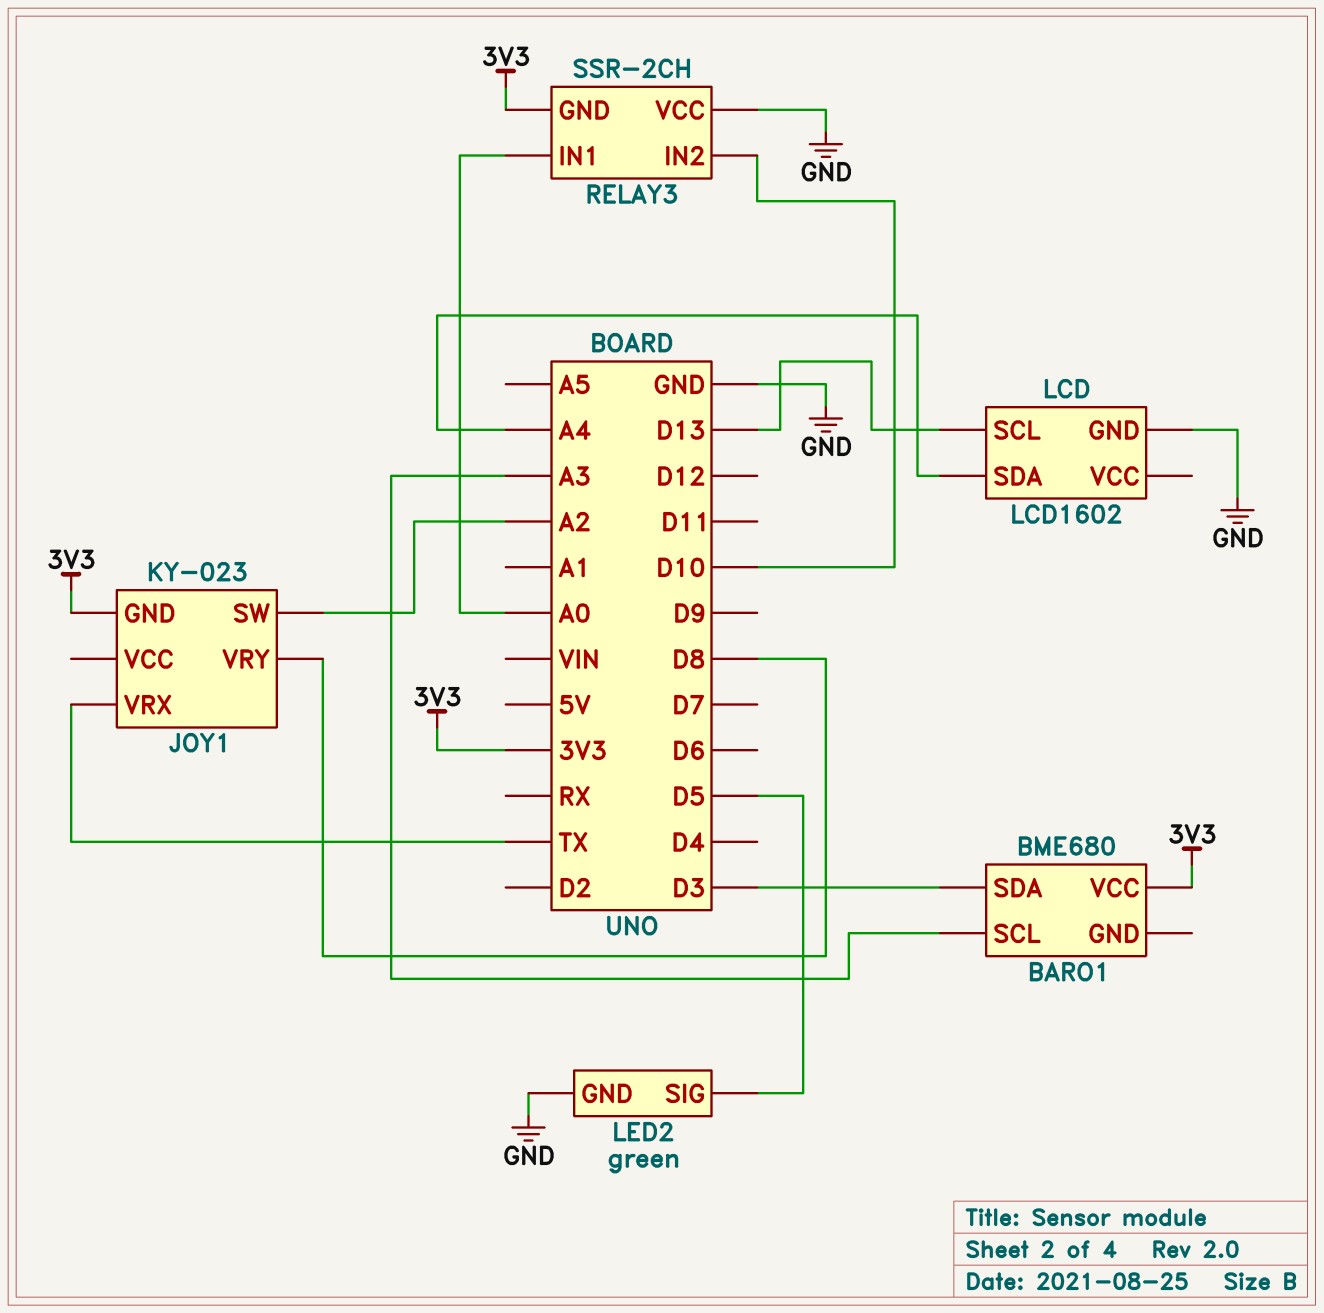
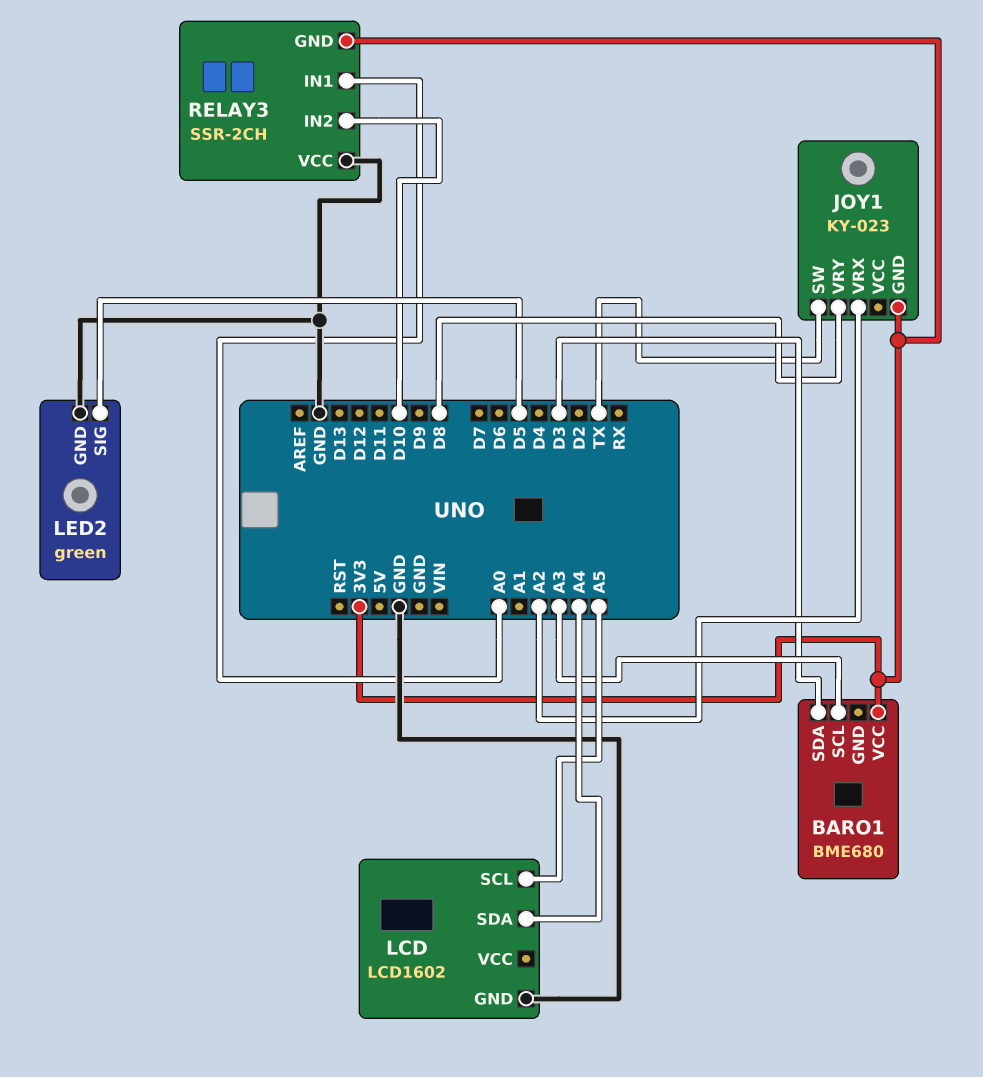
JOY1 pin SW: A2 -> TX
JOY1 pin VRX: TX -> A2
LCD pin SCL: D13 -> A5

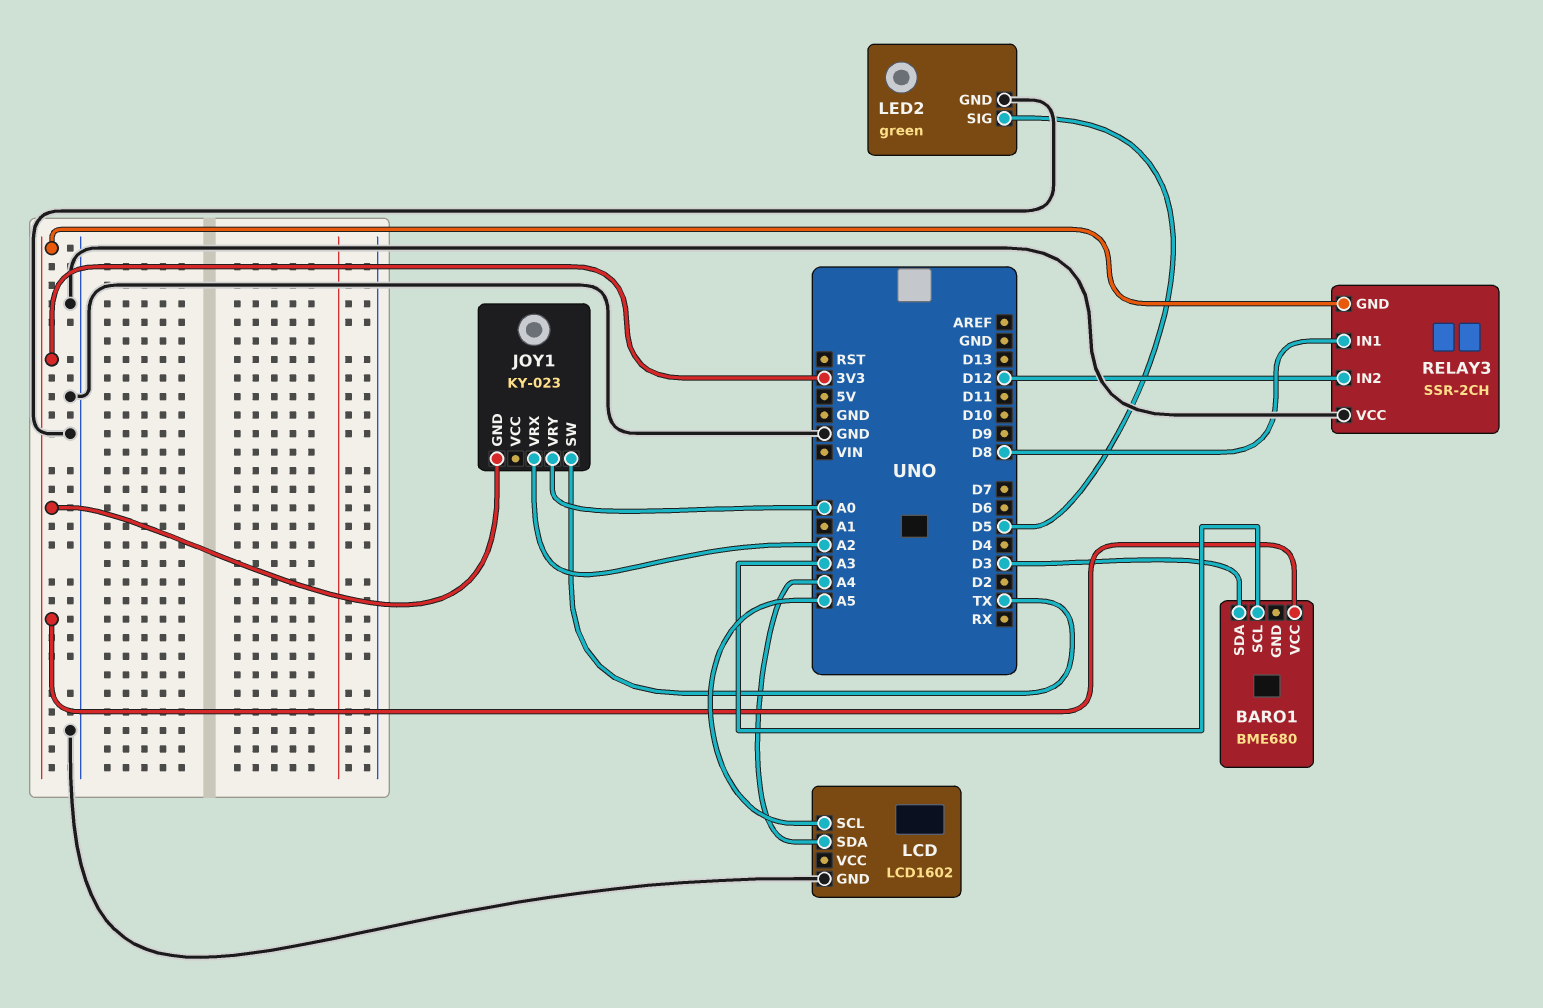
JOY1 pin VRY: D8 -> A0
RELAY3 pin IN1: A0 -> D8
RELAY3 pin IN2: D10 -> D12

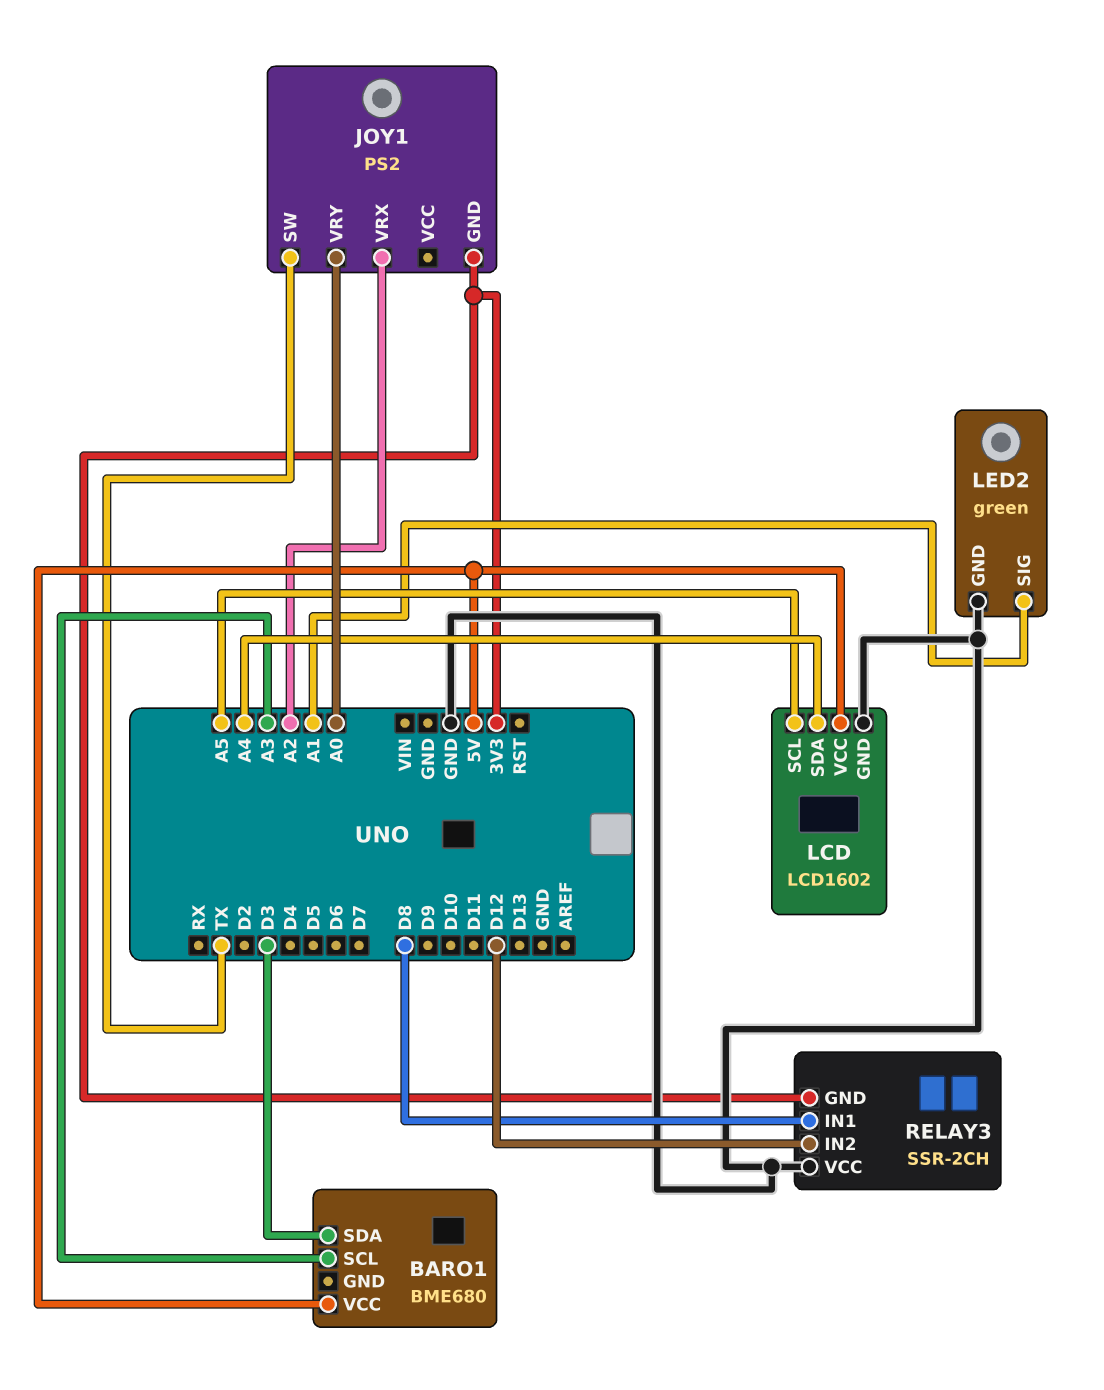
BARO1 pin VCC: 3V3 -> 5V
JOY1: KY-023 -> PS2
LCD pin VCC: none -> 5V
LED2 pin SIG: D5 -> A1

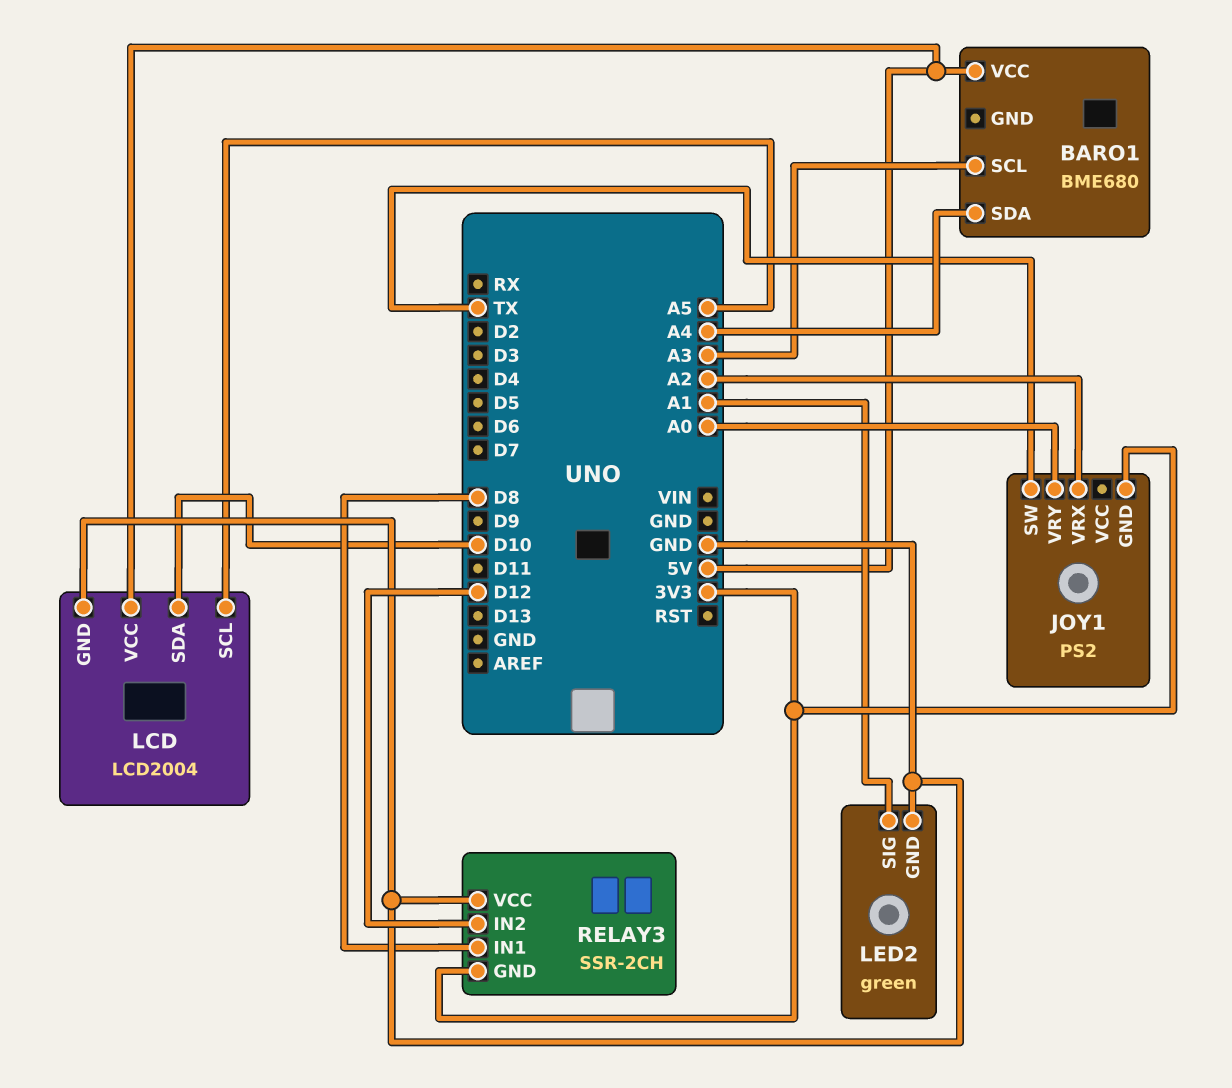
BARO1 pin SDA: D3 -> A4
LCD: LCD1602 -> LCD2004
LCD pin SDA: A4 -> D10

